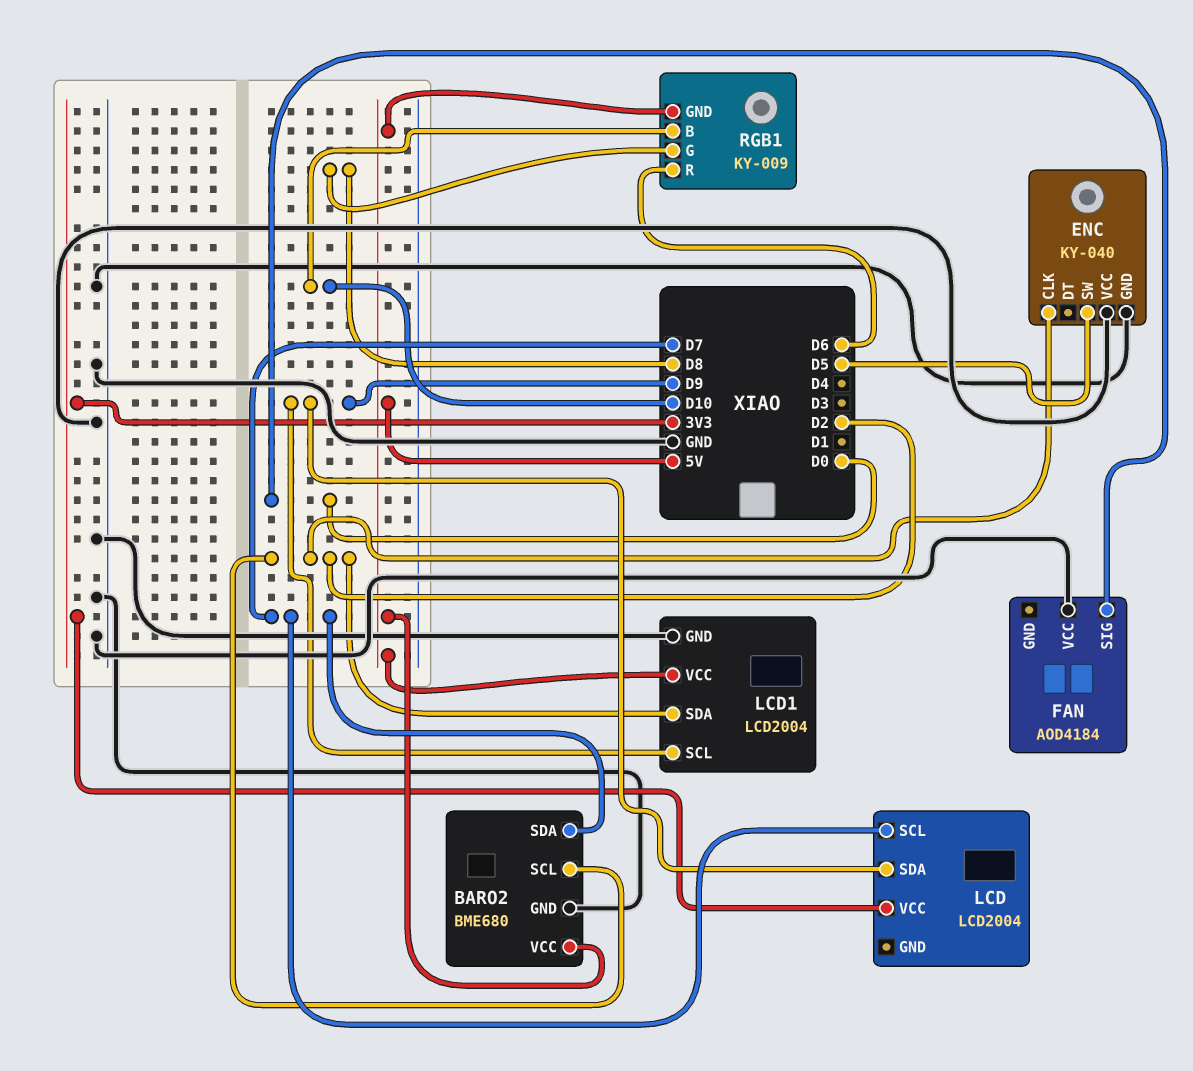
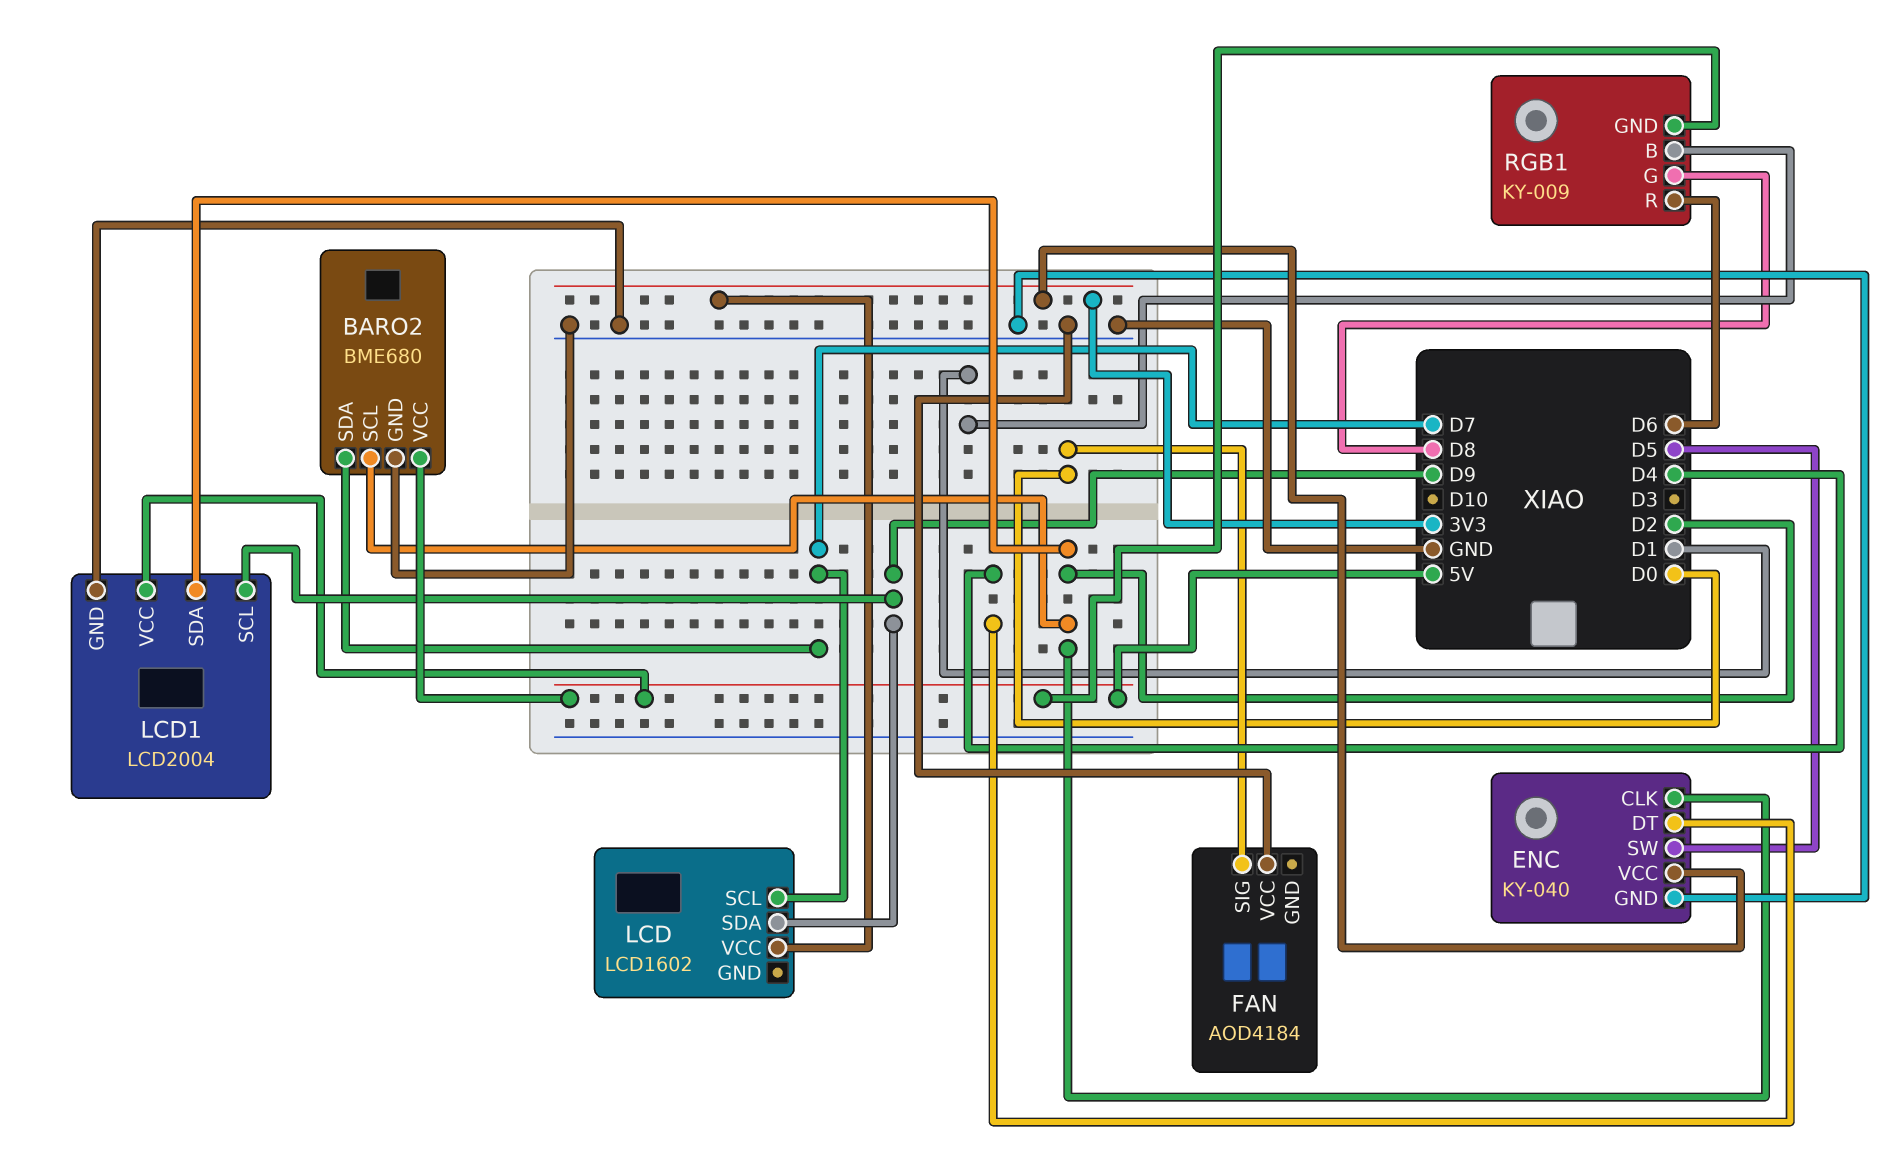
ENC pin DT: none -> D4
ENC pin VCC: GND -> 3V3
LCD: LCD2004 -> LCD1602
RGB1 pin B: D10 -> D1

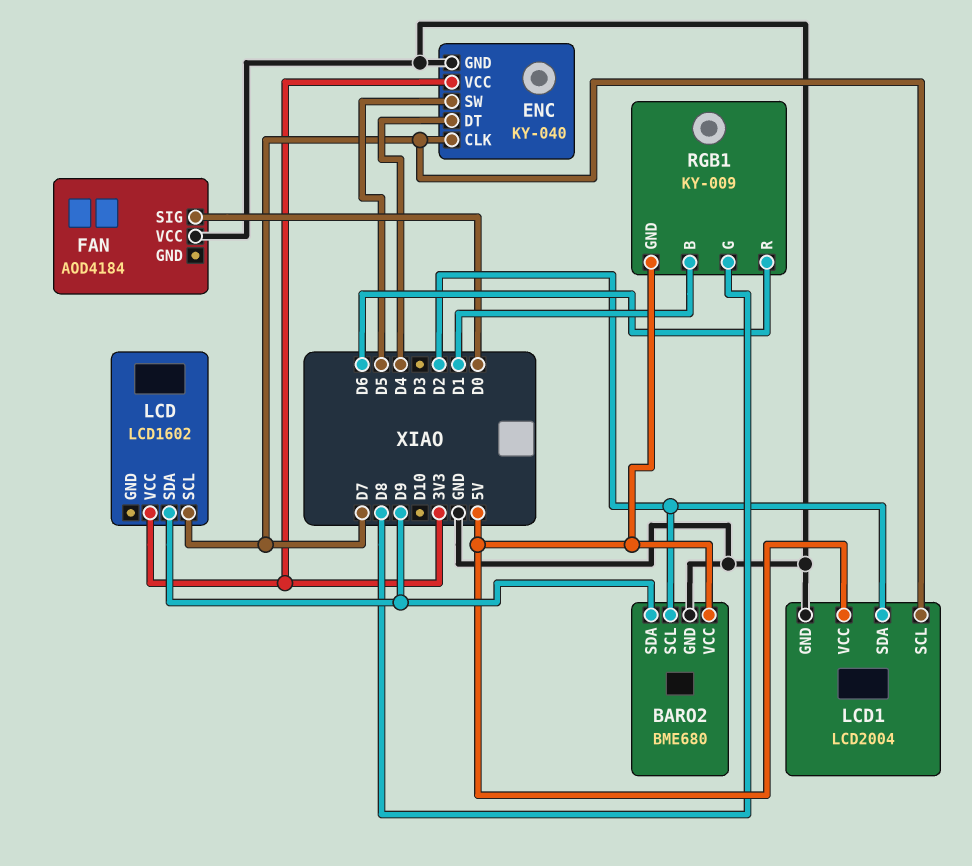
BARO2 pin SDA: D7 -> D9
ENC pin CLK: D2 -> D7
LCD1 pin SCL: D9 -> D7

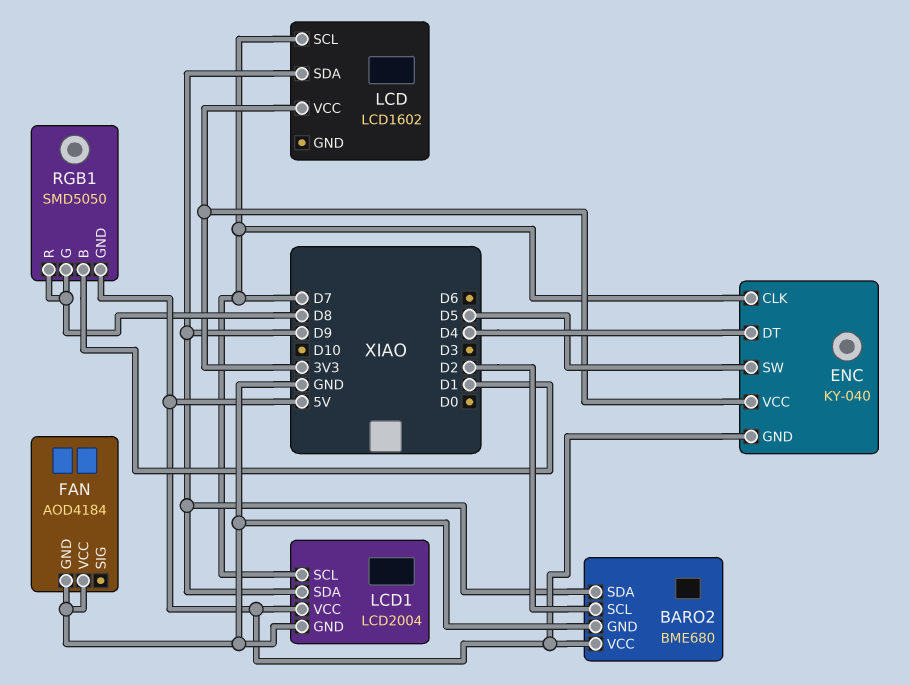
ENC pin GND: GND -> 5V
FAN pin GND: none -> GND
FAN pin SIG: D0 -> none
LCD1 pin SDA: D2 -> D9
RGB1: KY-009 -> SMD5050
RGB1 pin R: D6 -> D8

